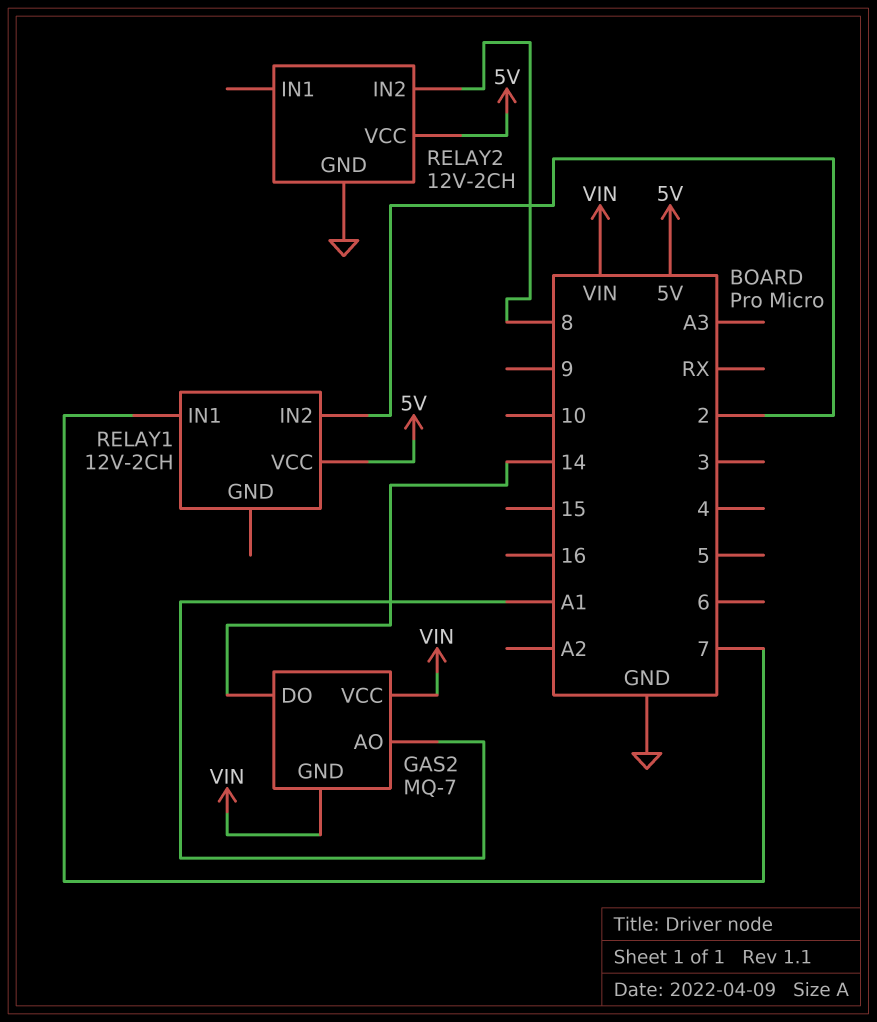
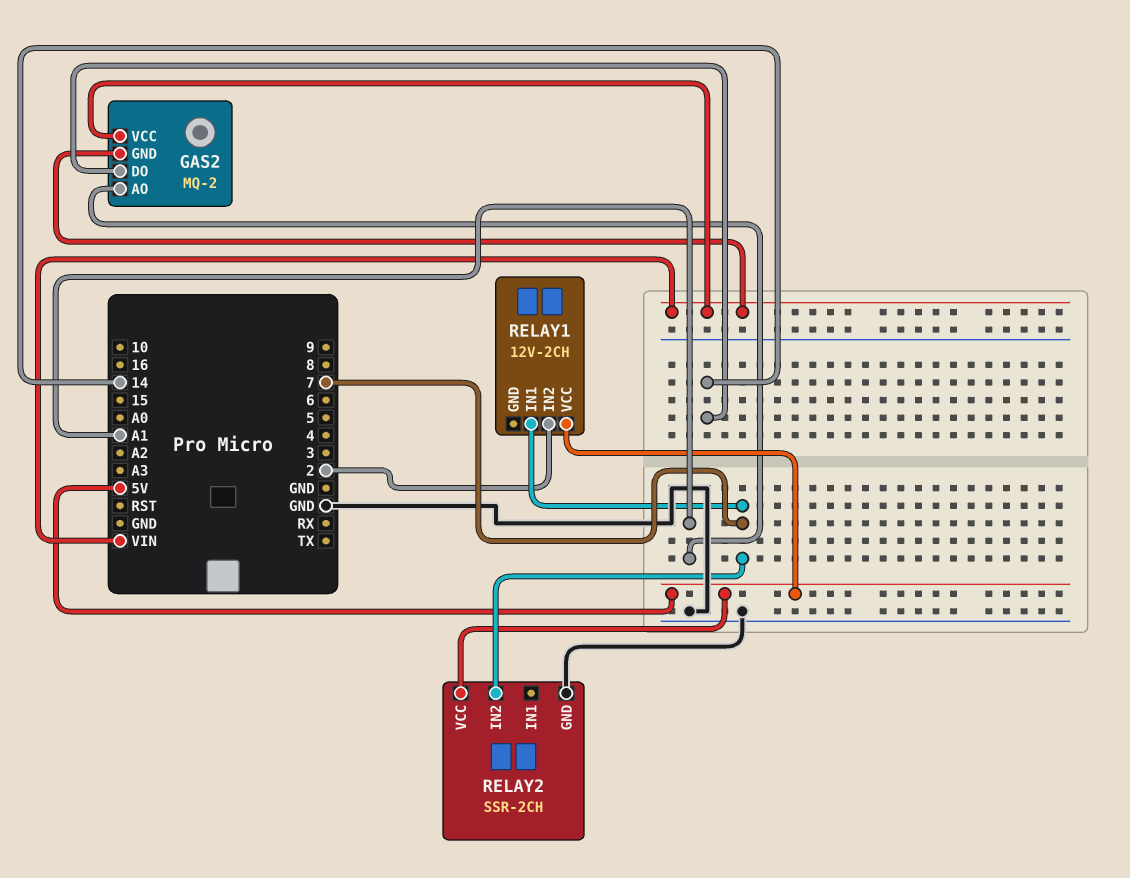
GAS2: MQ-7 -> MQ-2
RELAY2: 12V-2CH -> SSR-2CH
RELAY2 pin IN2: 8 -> 7

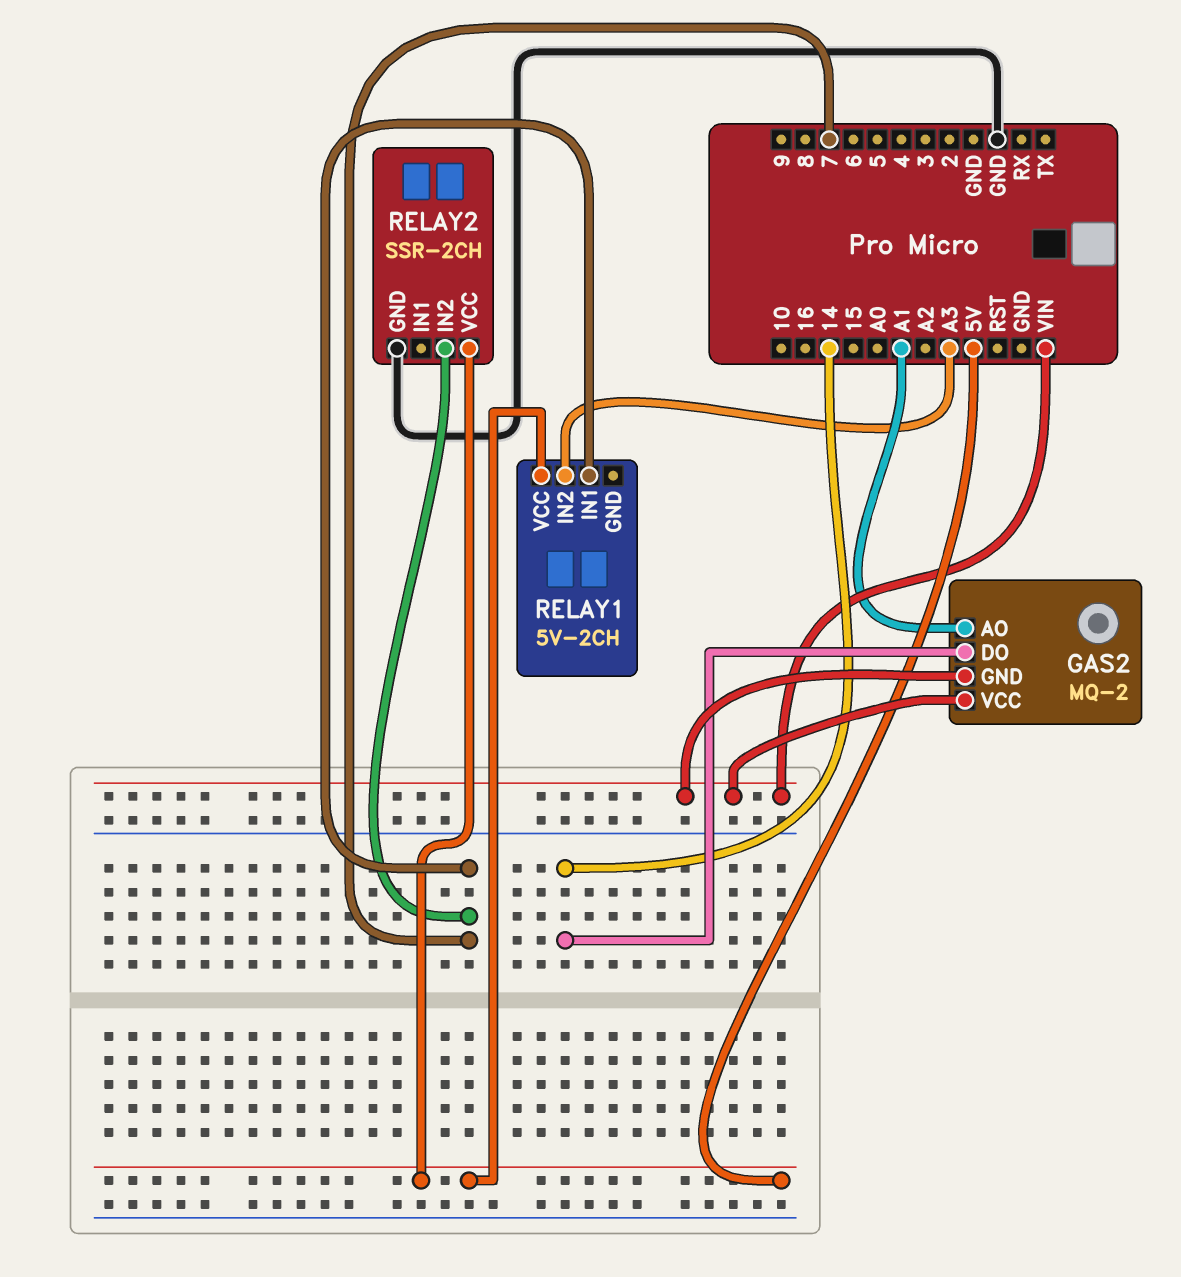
RELAY1: 12V-2CH -> 5V-2CH
RELAY1 pin IN2: 2 -> A3

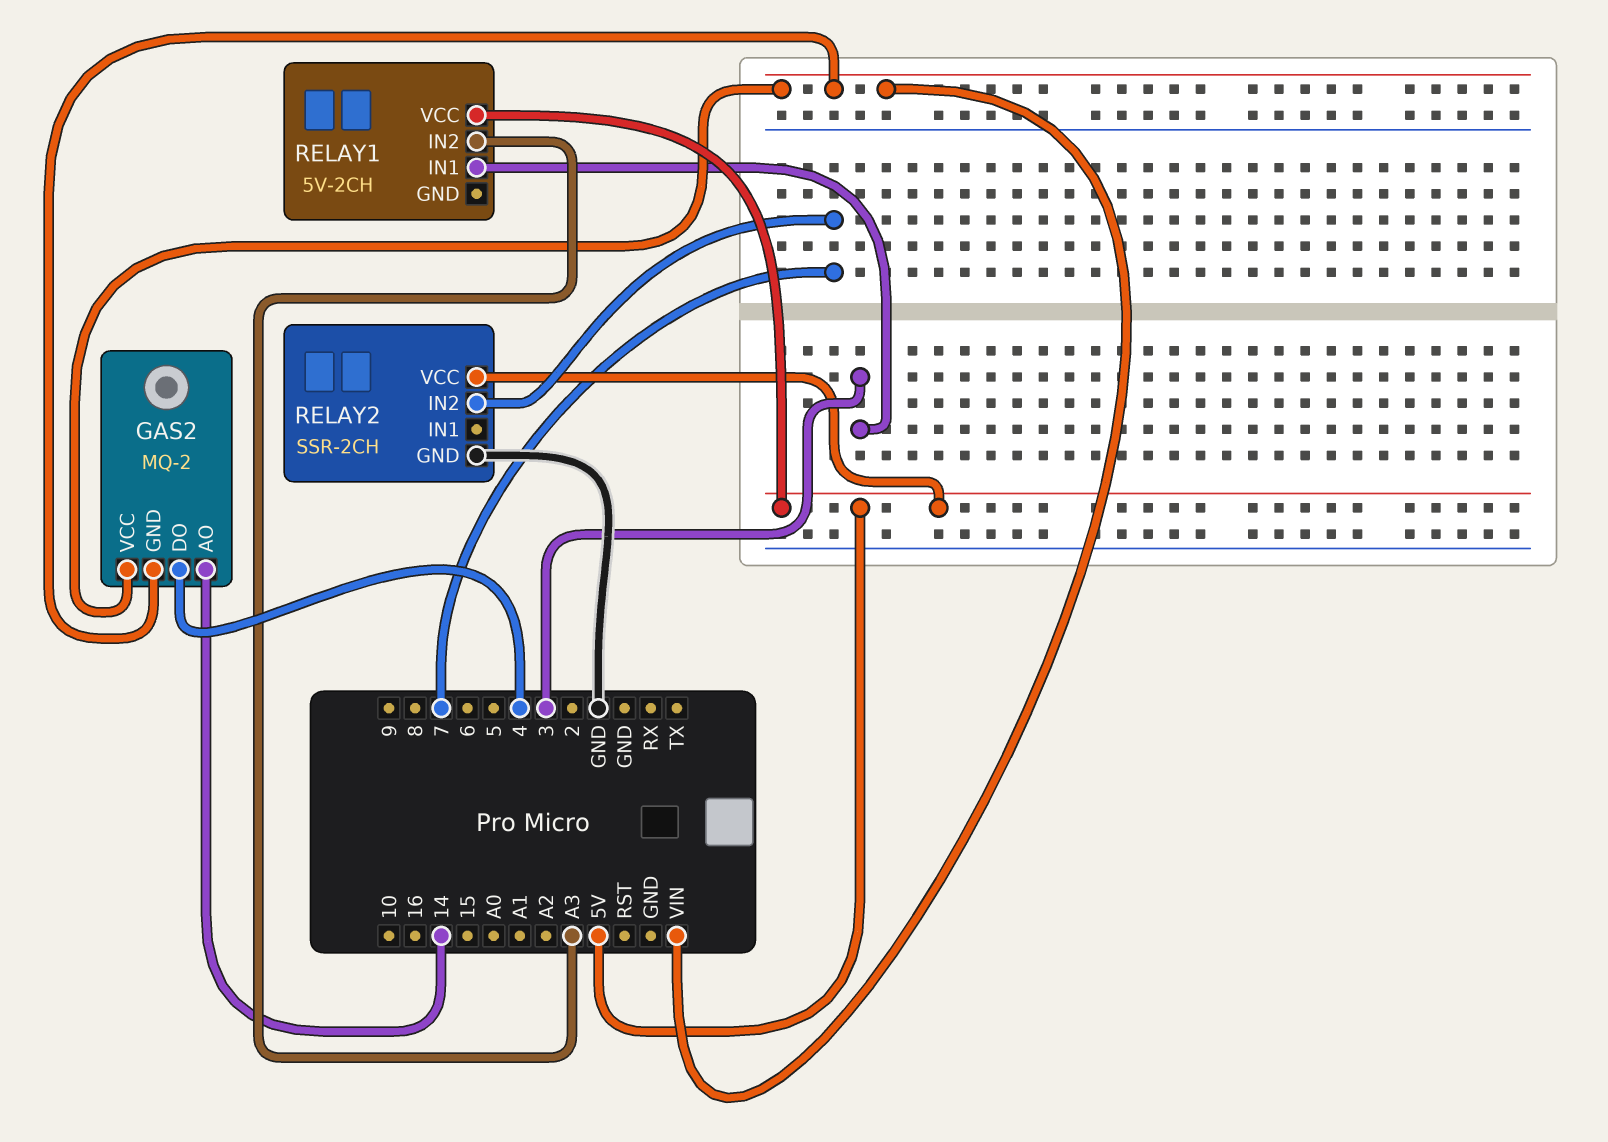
GAS2 pin AO: A1 -> 14
GAS2 pin DO: 14 -> 4
RELAY1 pin IN1: 7 -> 3

